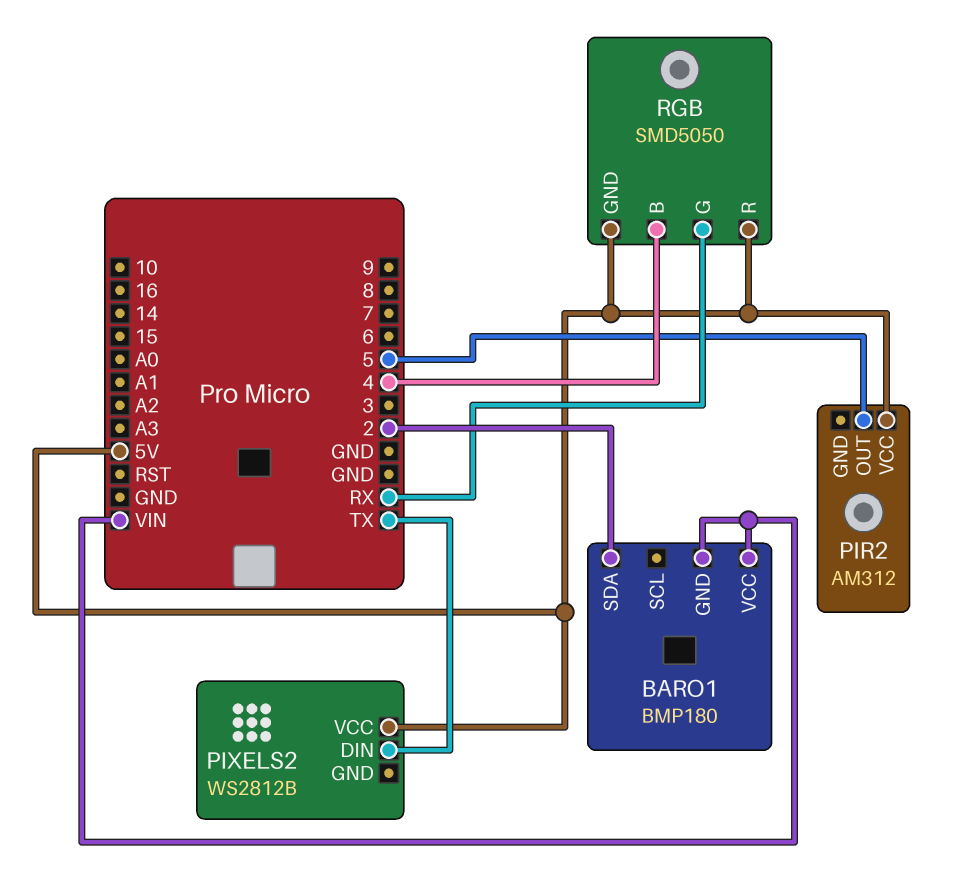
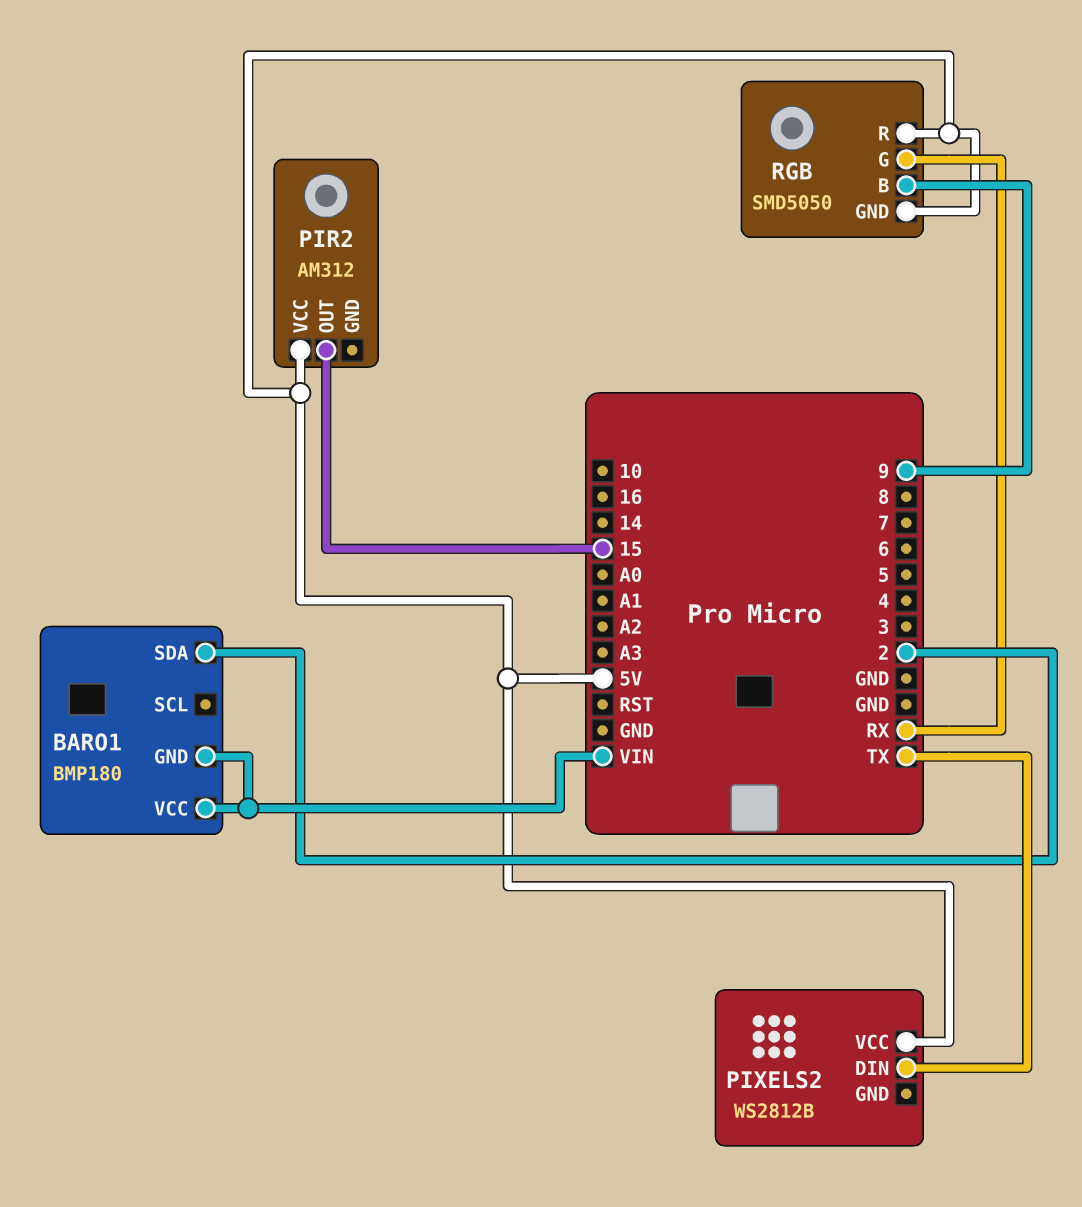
PIR2 pin OUT: 5 -> 15
RGB pin B: 4 -> 9

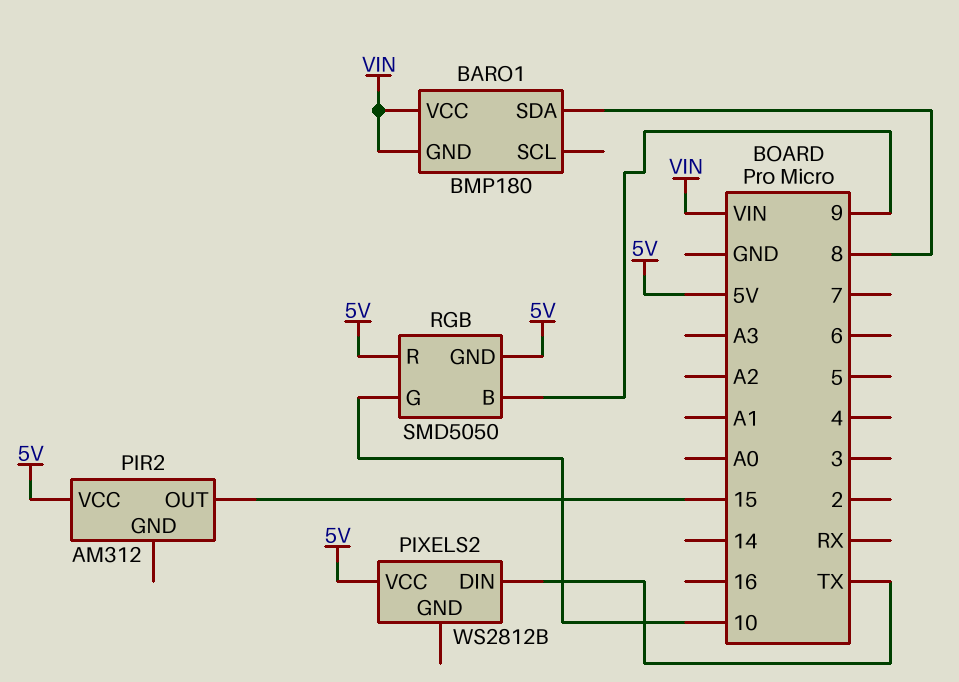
BARO1 pin SDA: 2 -> 8
RGB pin G: RX -> 10

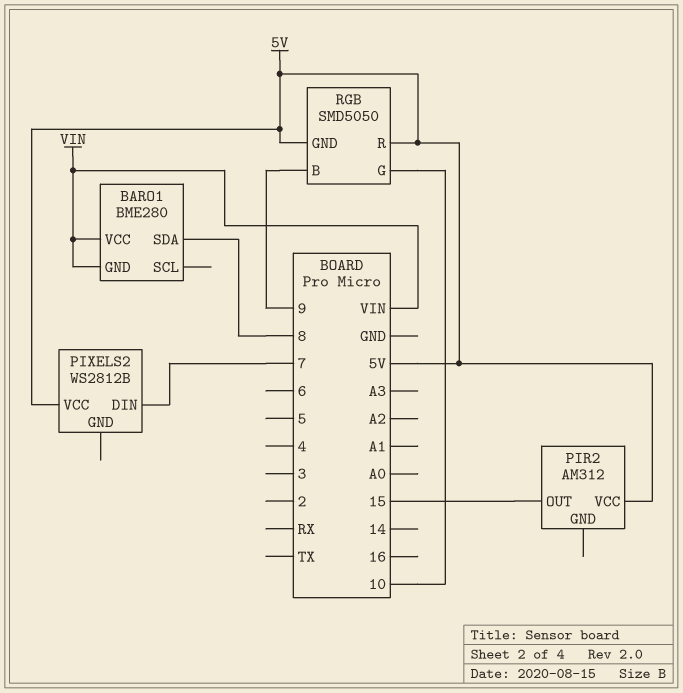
BARO1: BMP180 -> BME280
PIXELS2 pin DIN: TX -> 7

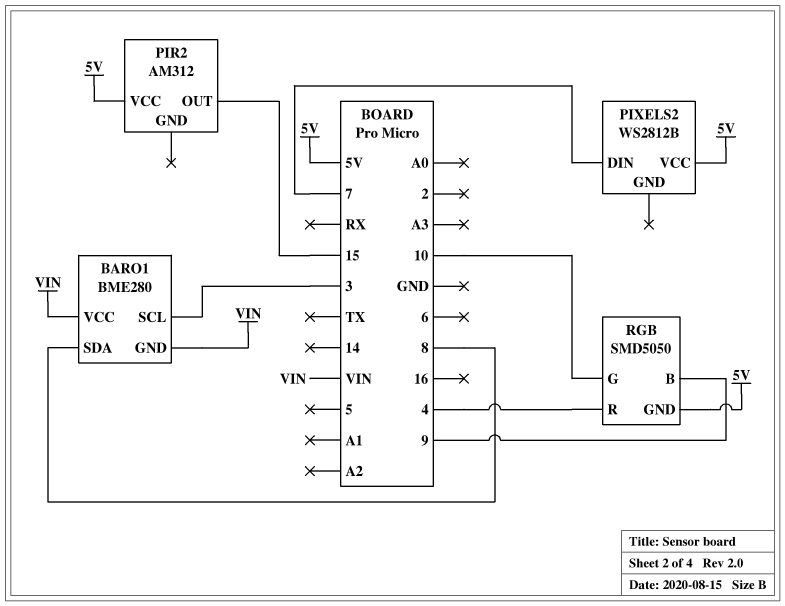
BARO1 pin SCL: none -> 3
RGB pin R: 5V -> 4

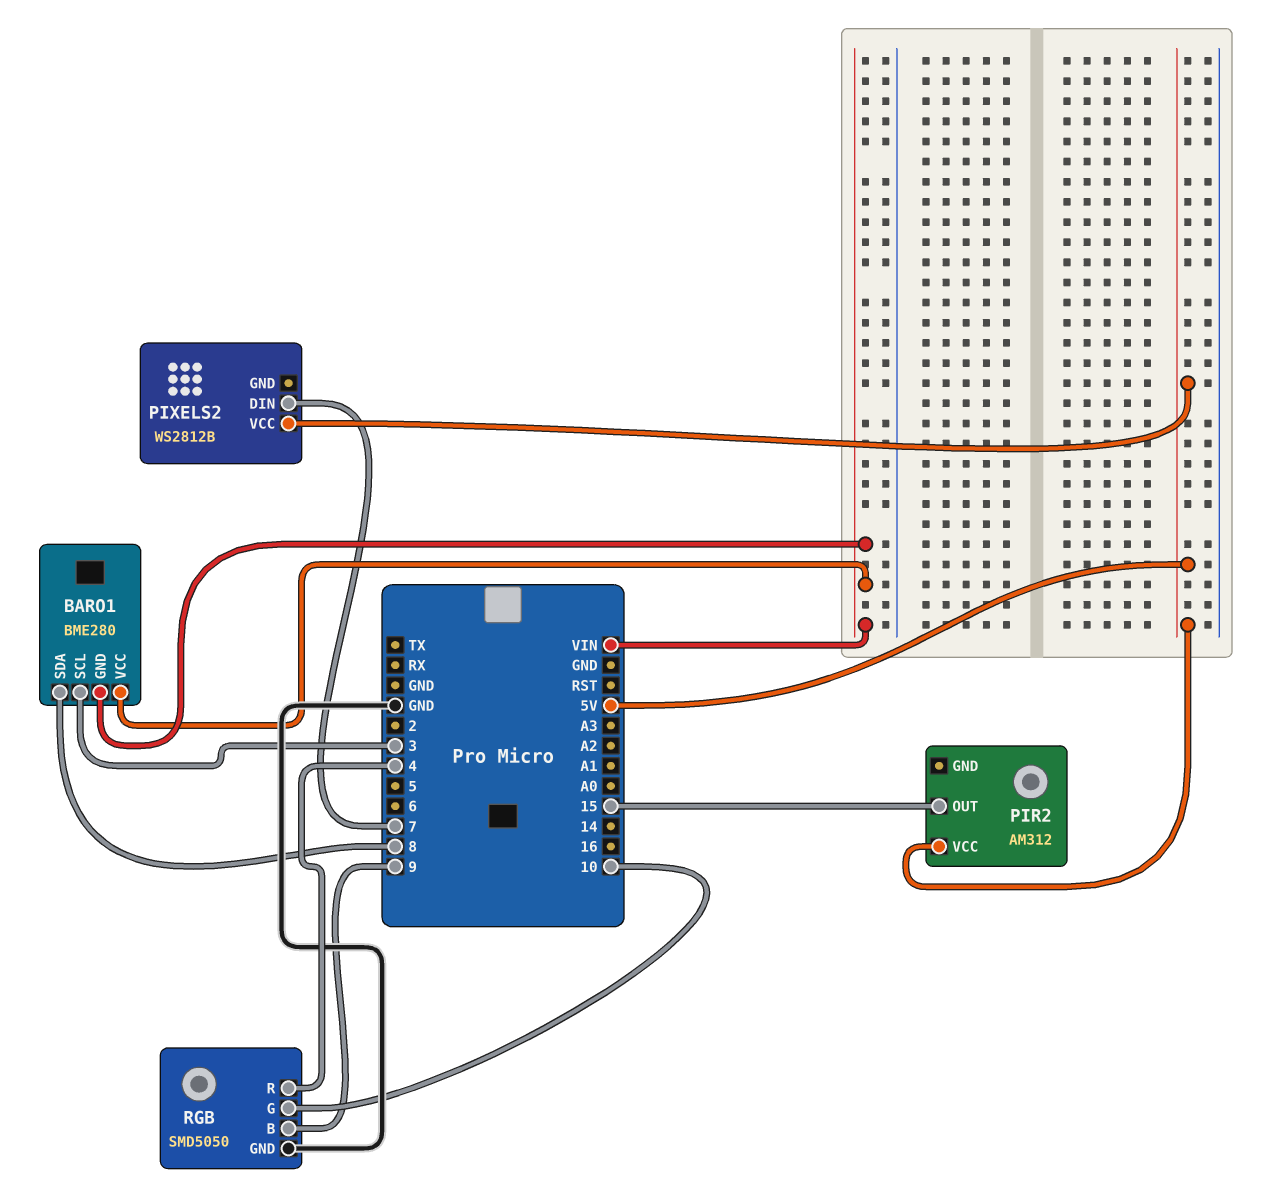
RGB pin GND: 5V -> GND

